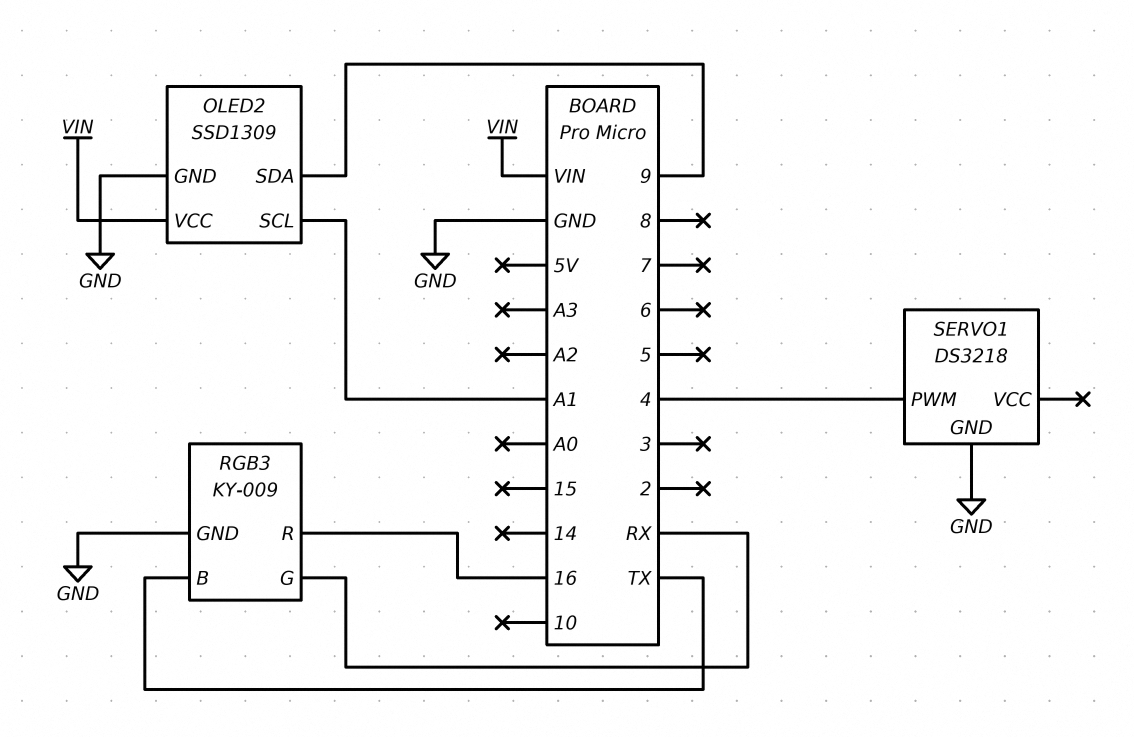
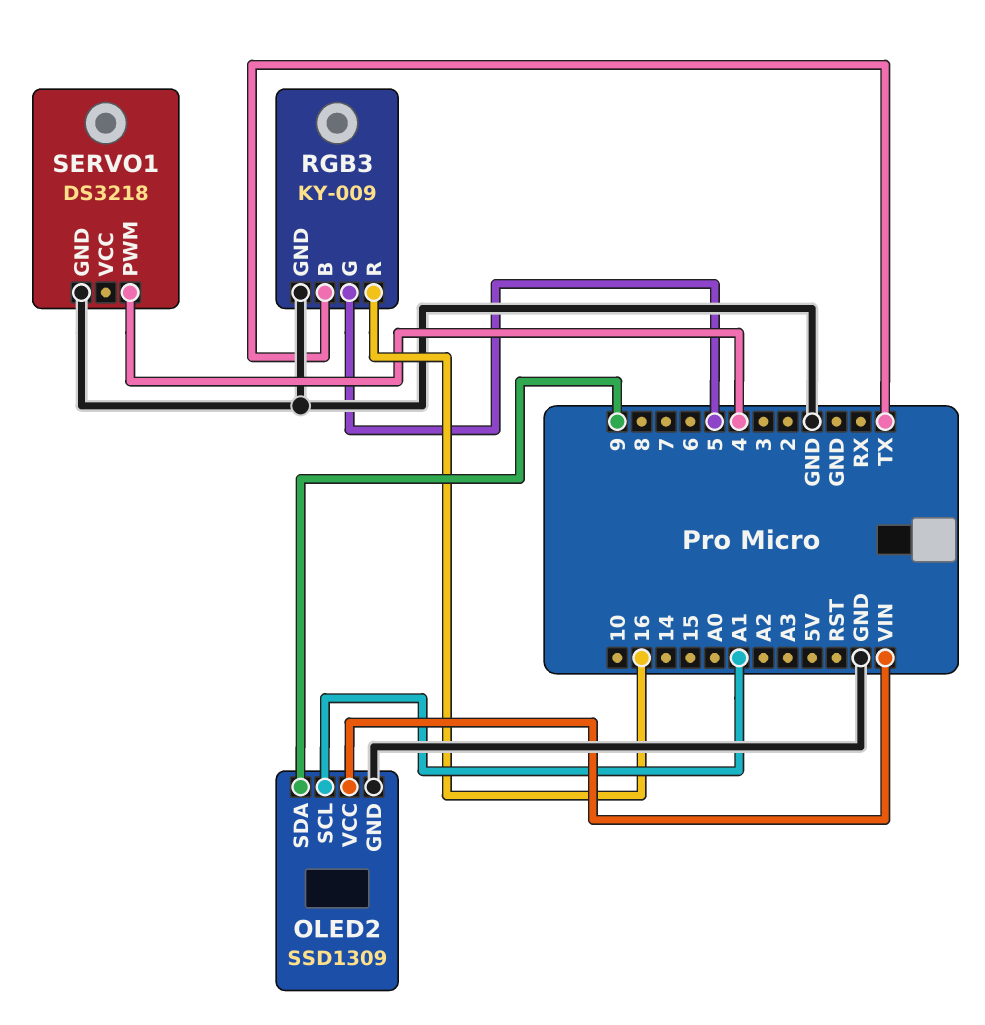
RGB3 pin G: RX -> 5

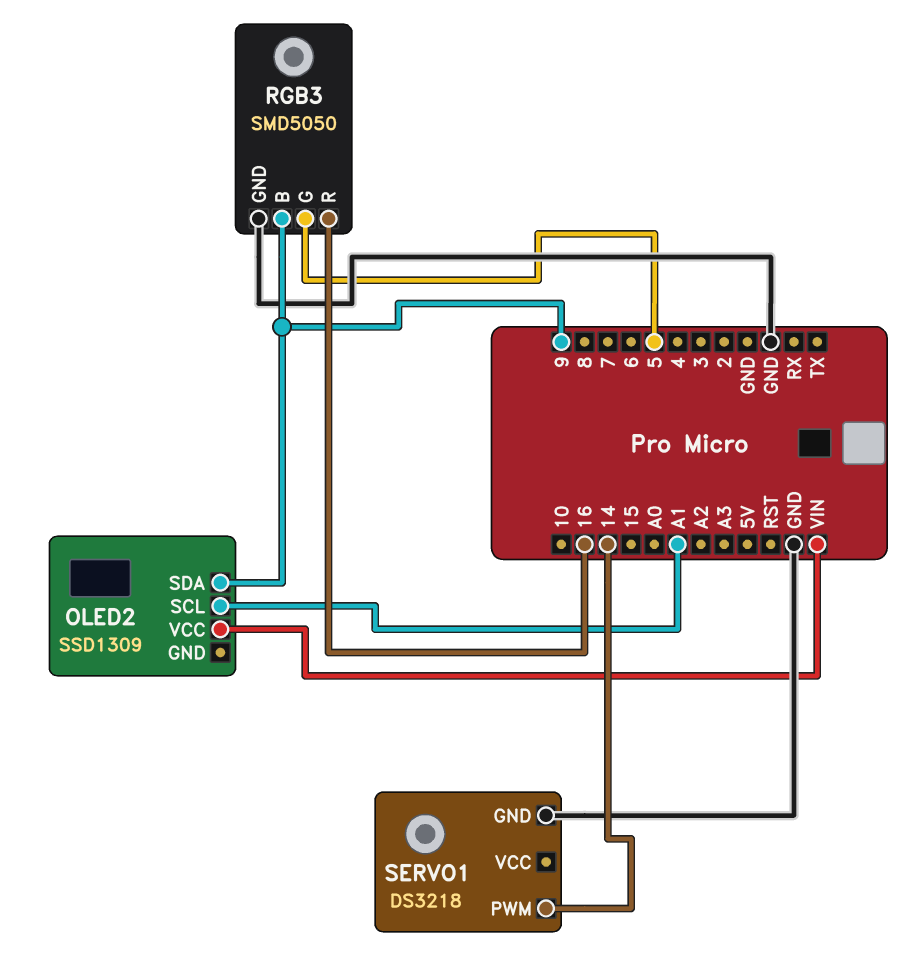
OLED2 pin GND: GND -> none
RGB3: KY-009 -> SMD5050
RGB3 pin B: TX -> 9
SERVO1 pin PWM: 4 -> 14

